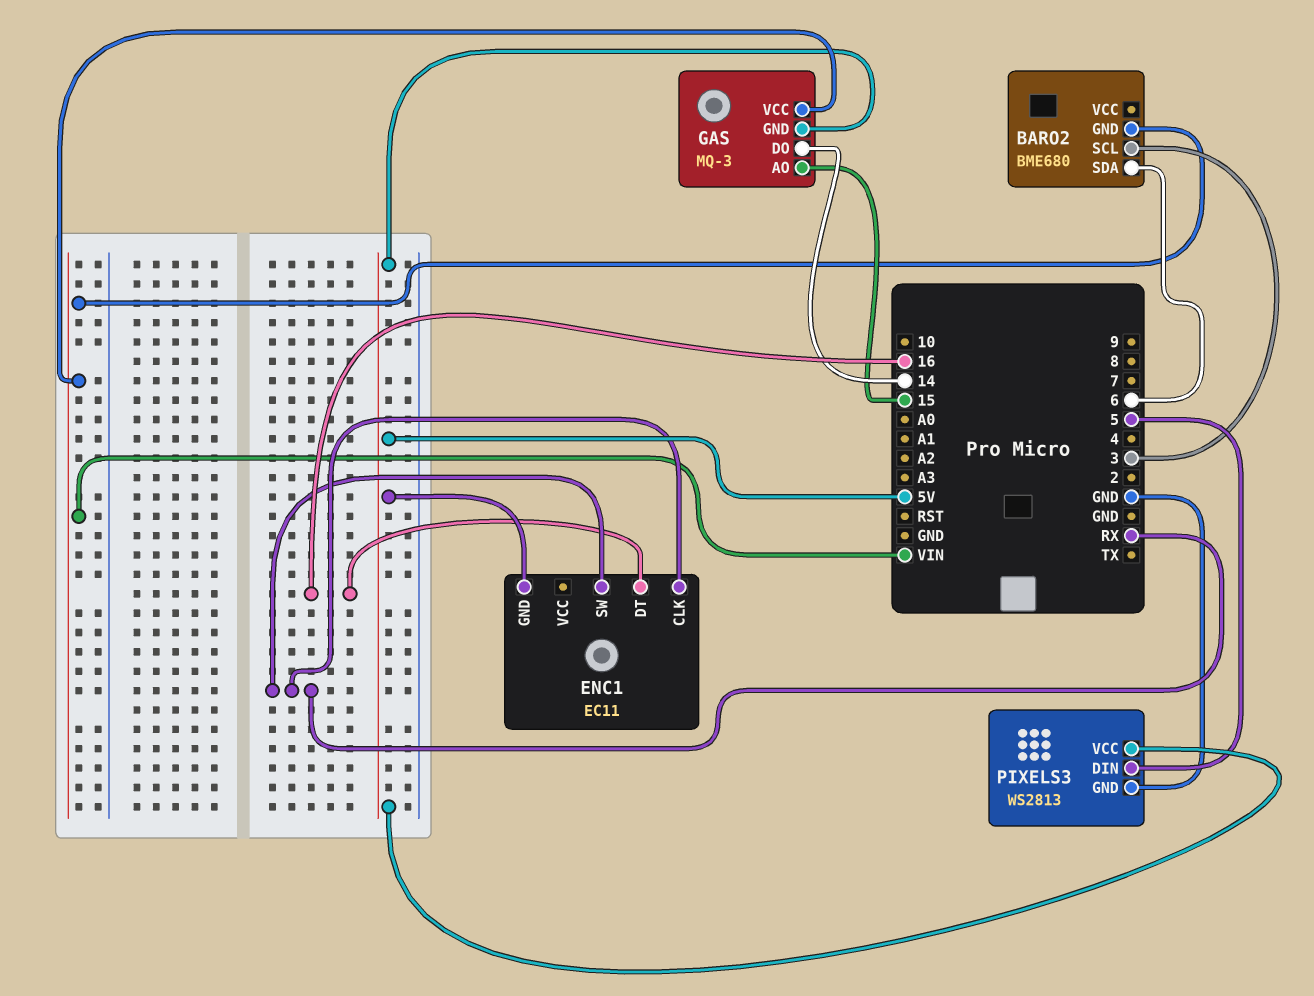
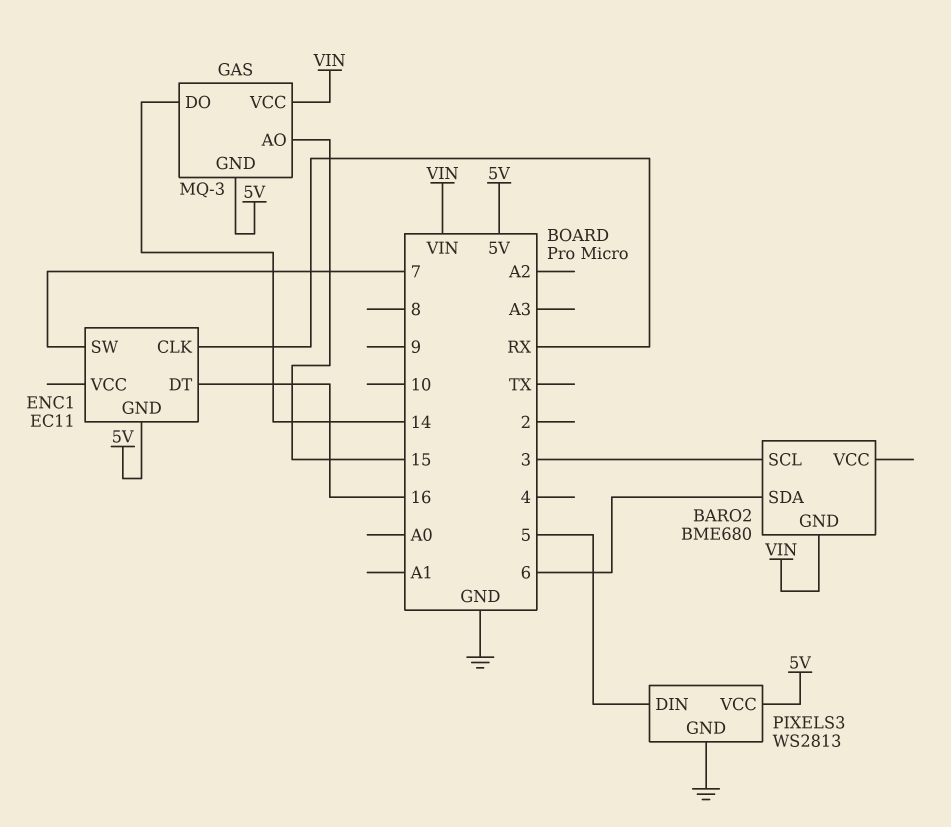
ENC1 pin SW: RX -> 7

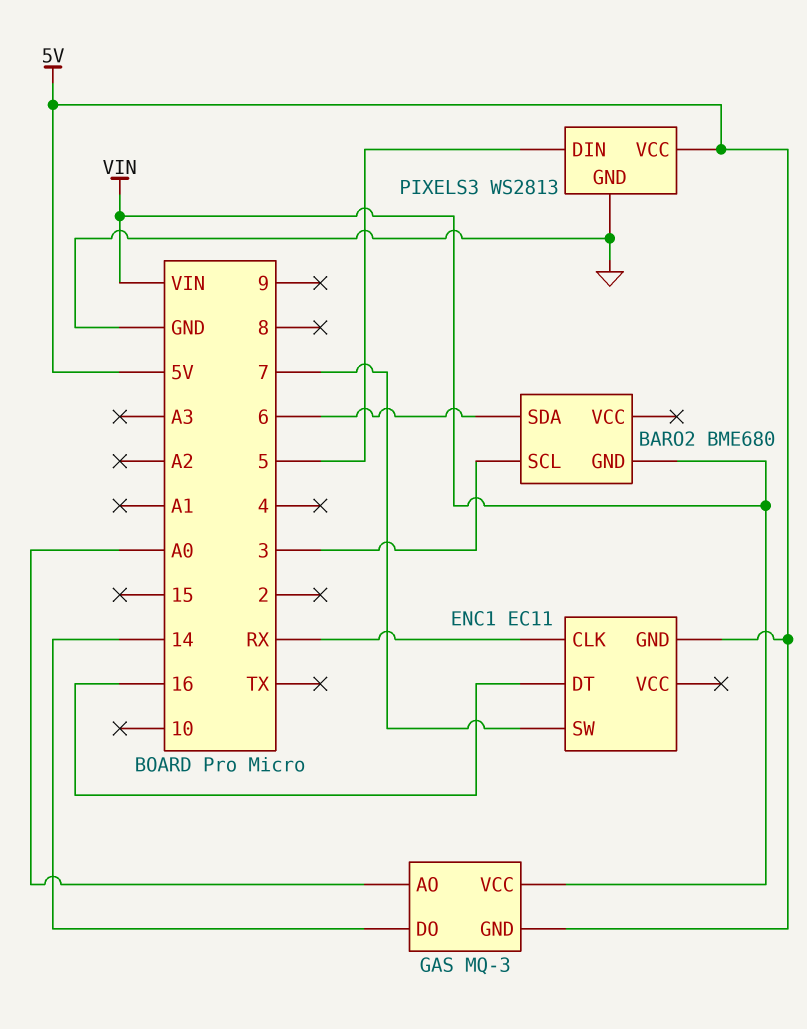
GAS pin AO: 15 -> A0

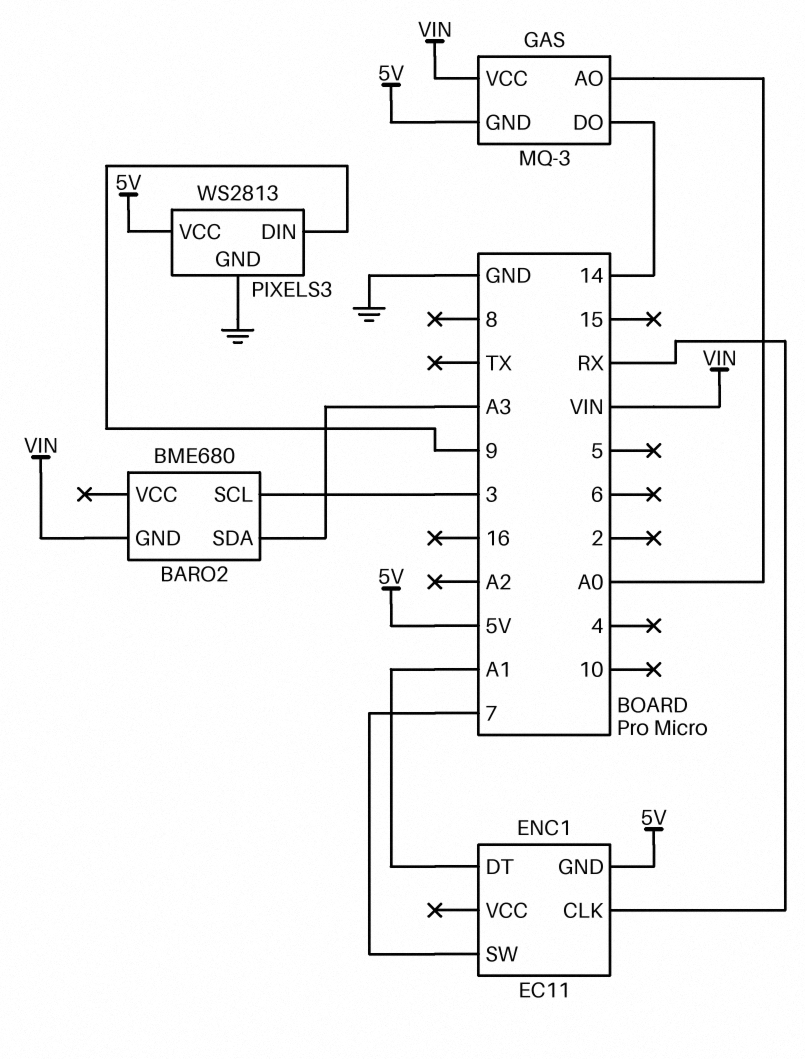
BARO2 pin SDA: 6 -> A3
ENC1 pin DT: 16 -> A1
PIXELS3 pin DIN: 5 -> 9

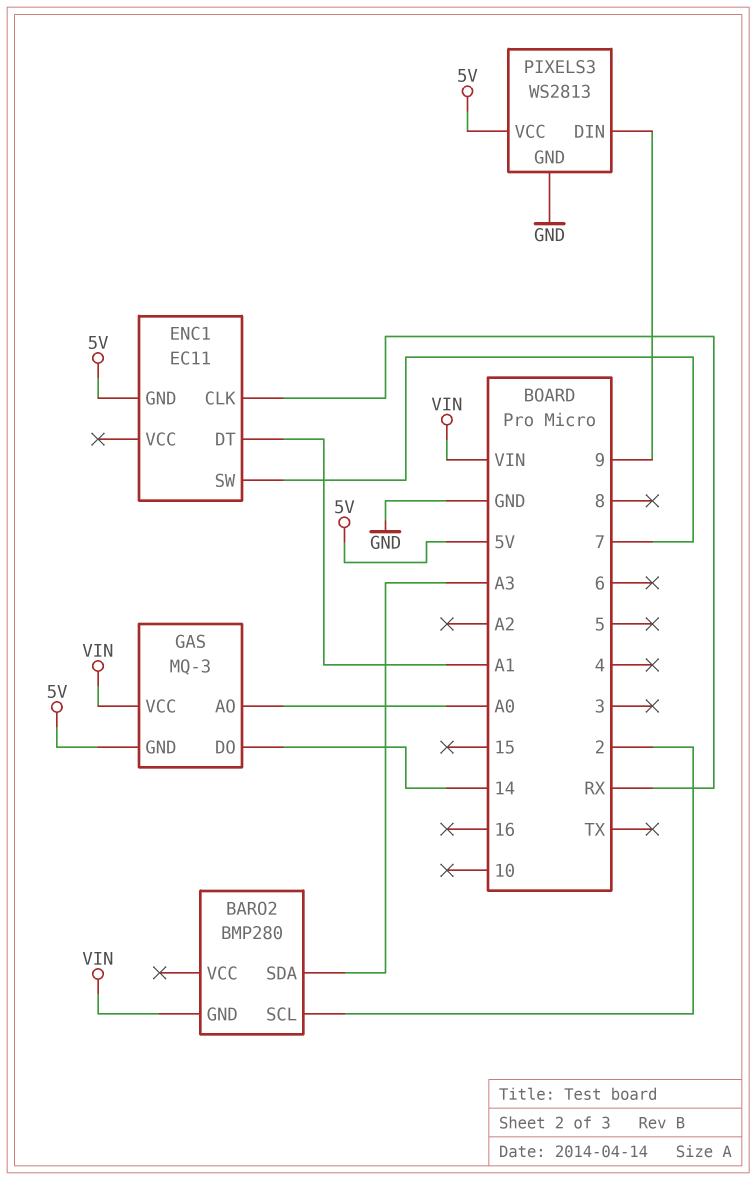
BARO2: BME680 -> BMP280
BARO2 pin SCL: 3 -> 2

